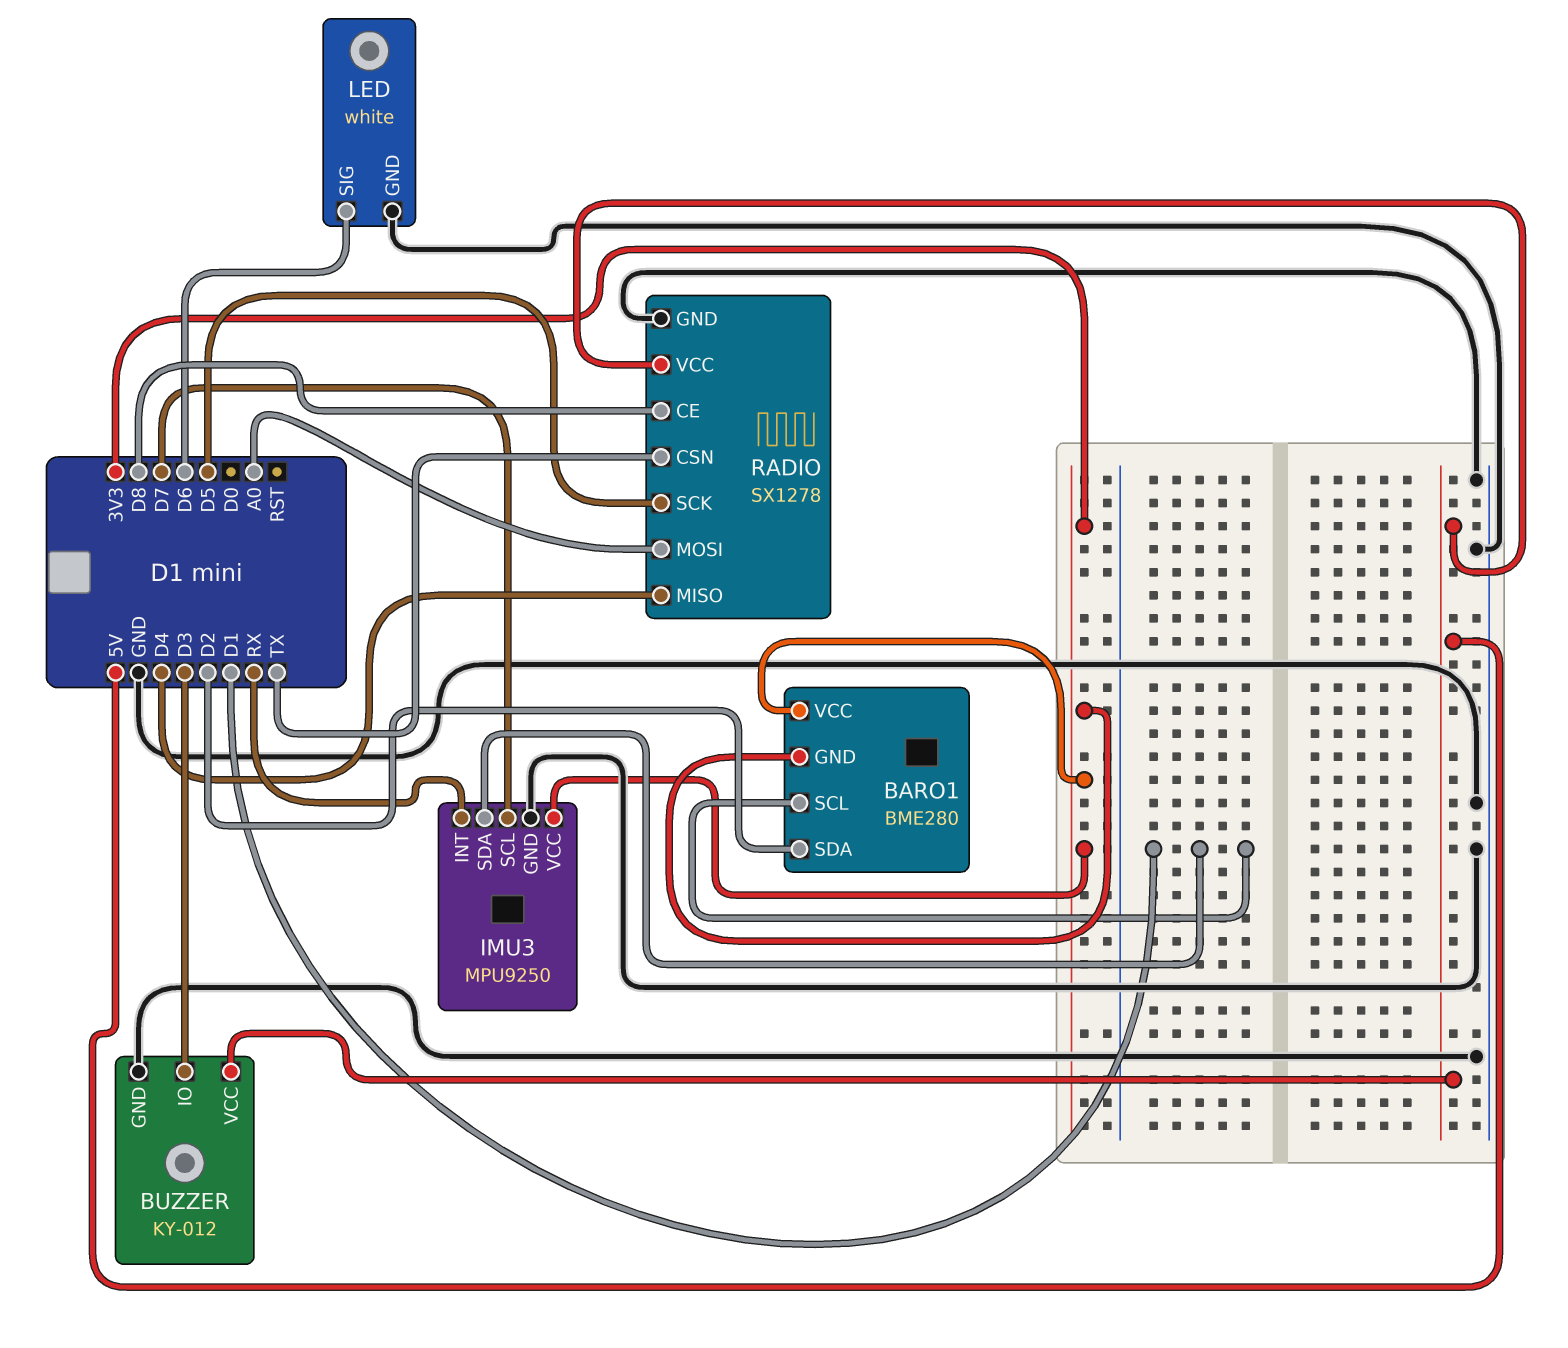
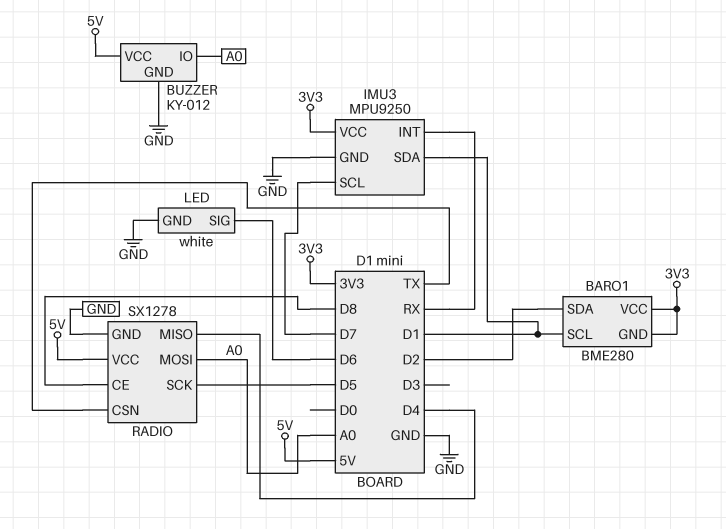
BUZZER pin IO: D3 -> A0

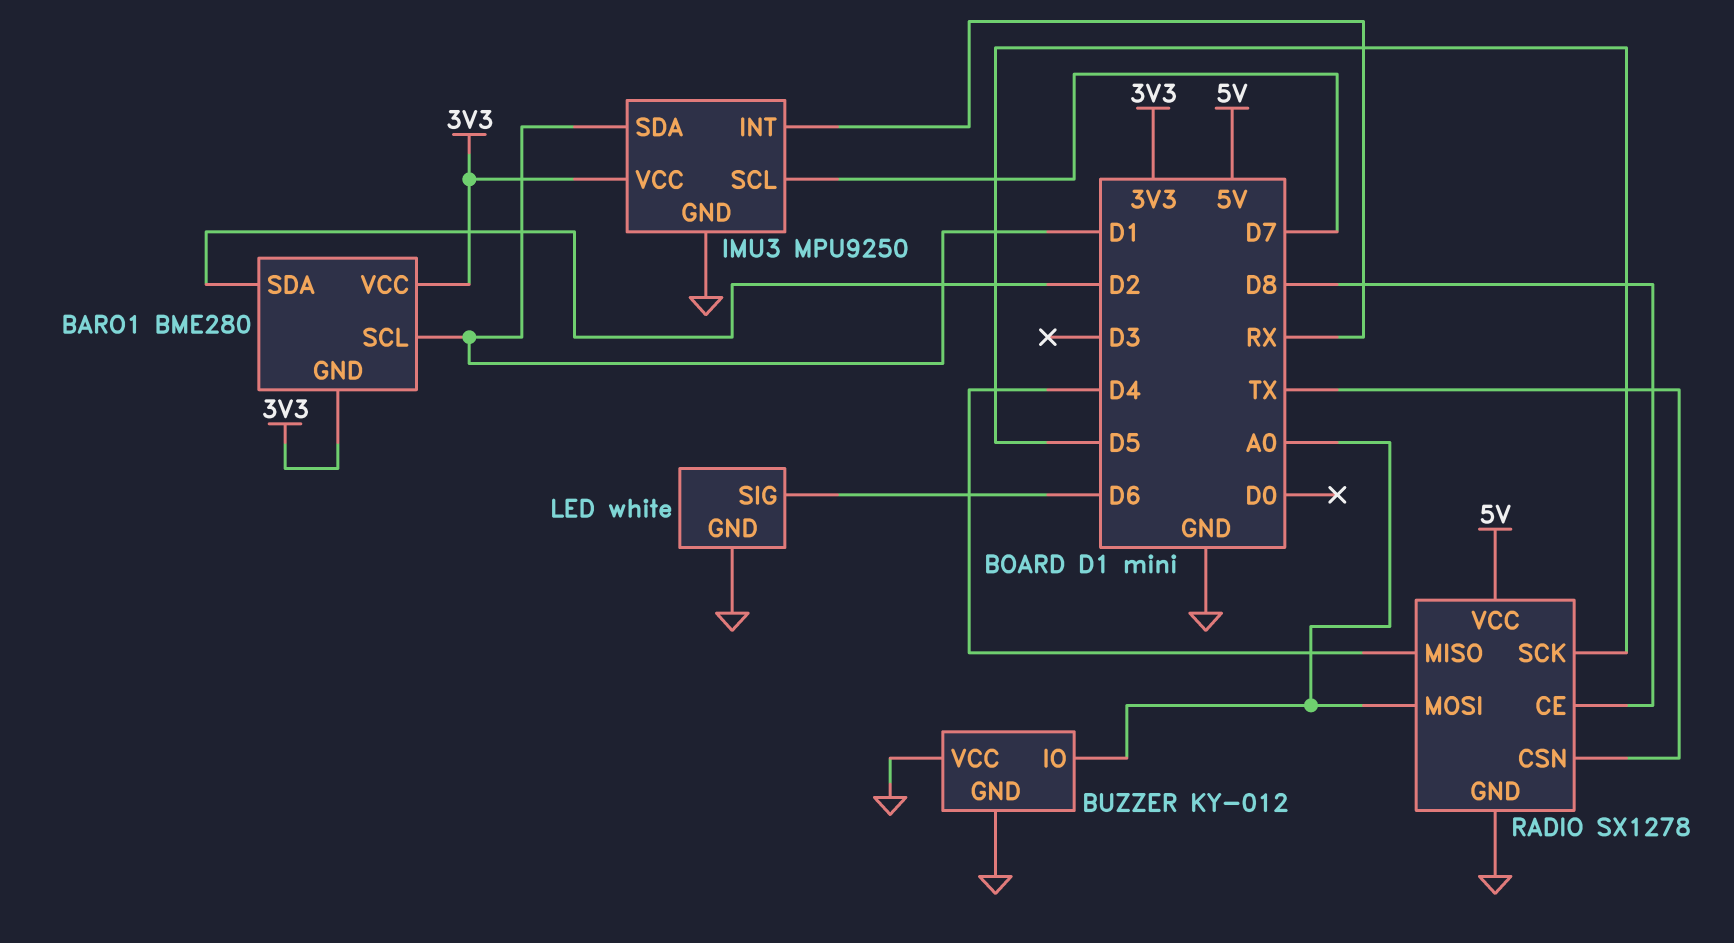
BUZZER pin VCC: 5V -> GND

